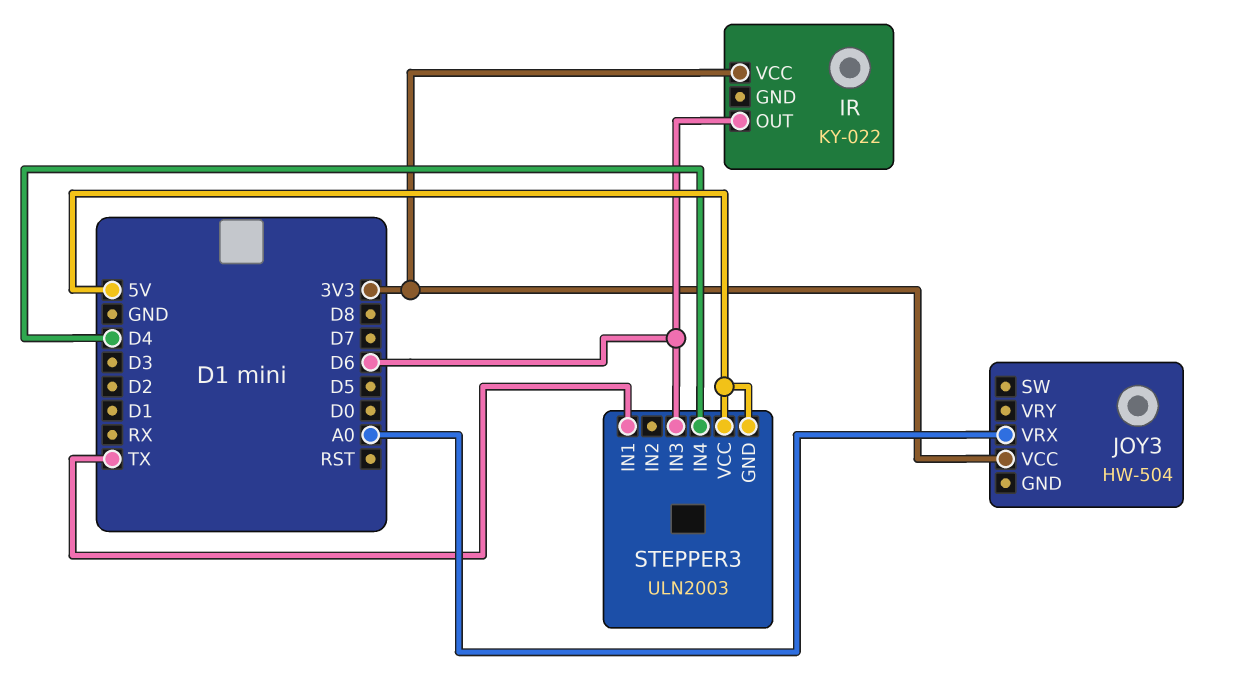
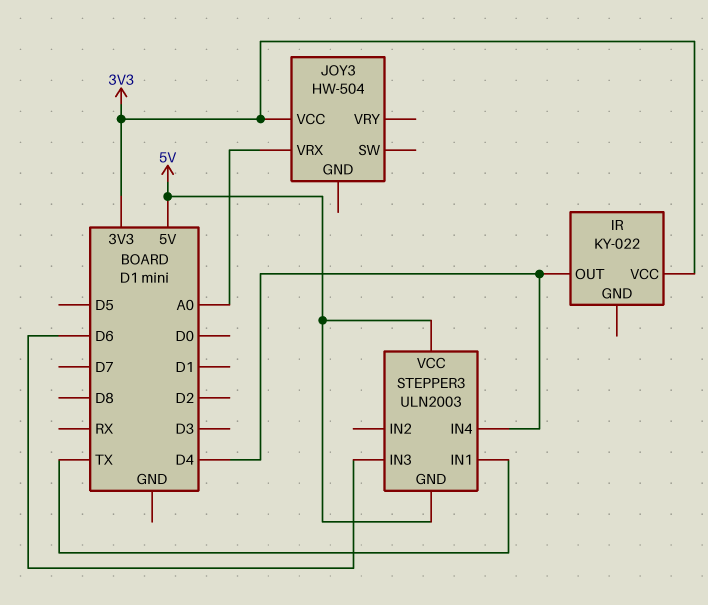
IR pin OUT: D6 -> D4

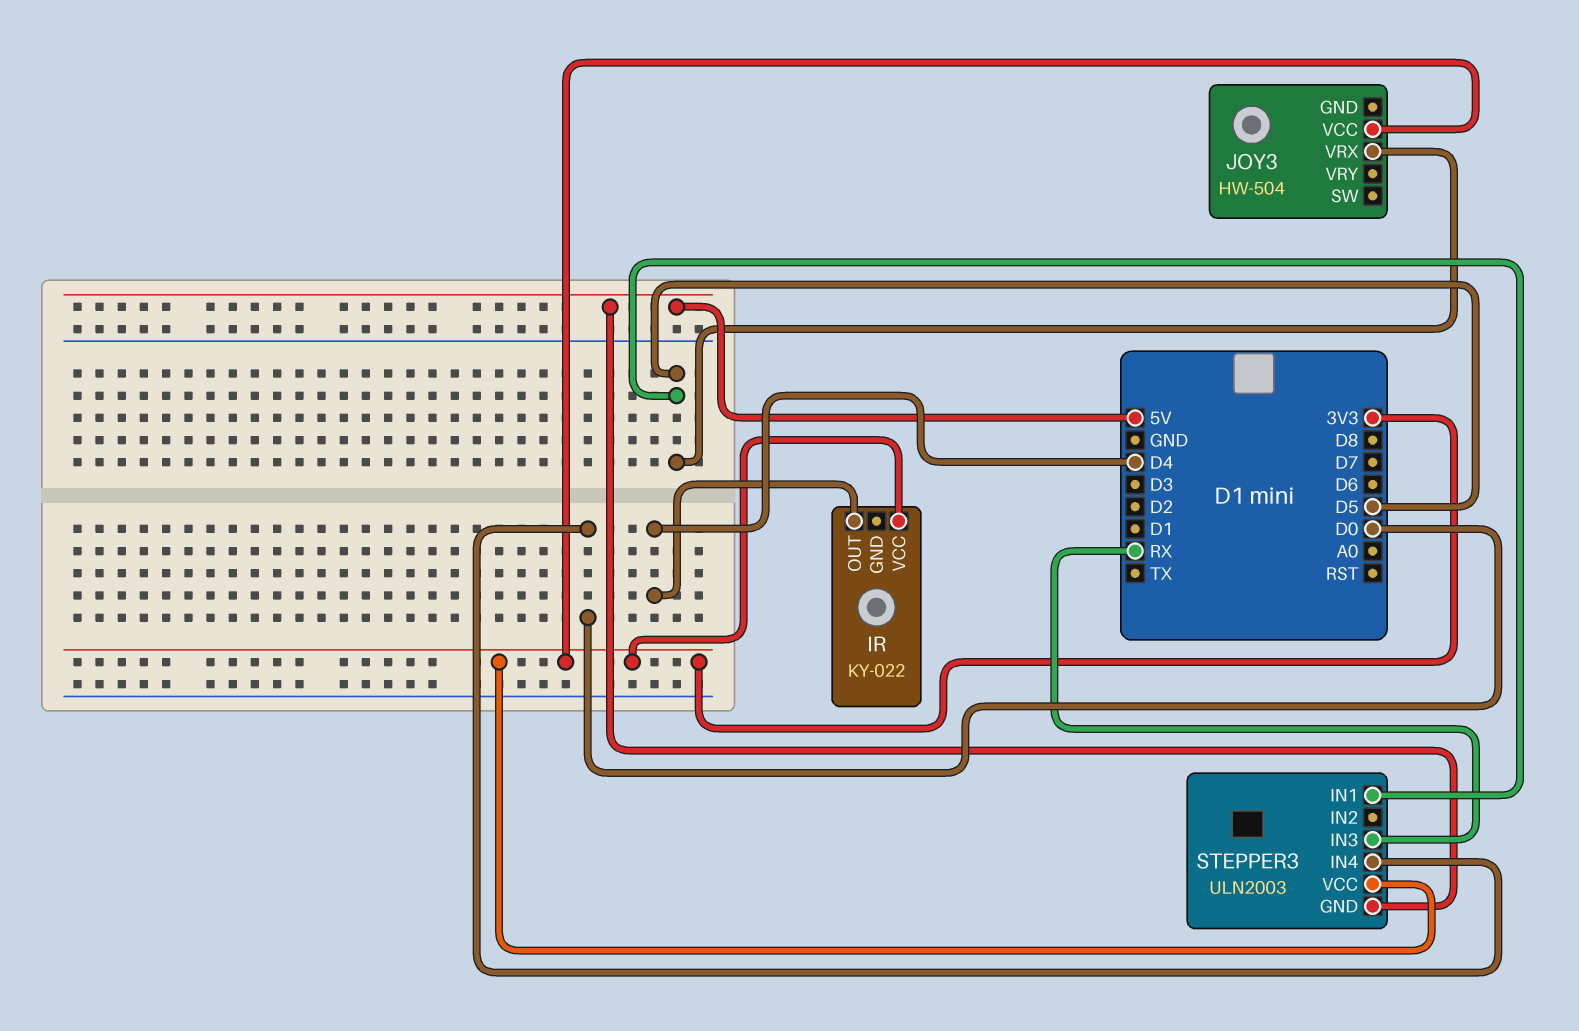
JOY3 pin VRX: A0 -> D5
STEPPER3 pin IN1: TX -> D5
STEPPER3 pin IN3: D6 -> RX
STEPPER3 pin IN4: D4 -> D0
STEPPER3 pin VCC: 5V -> 3V3

